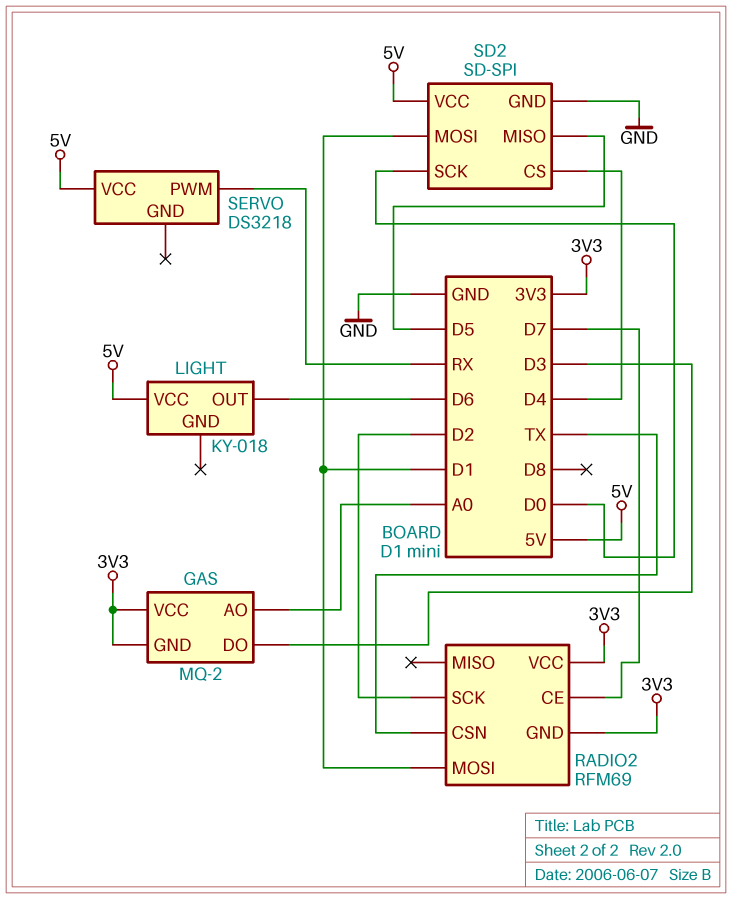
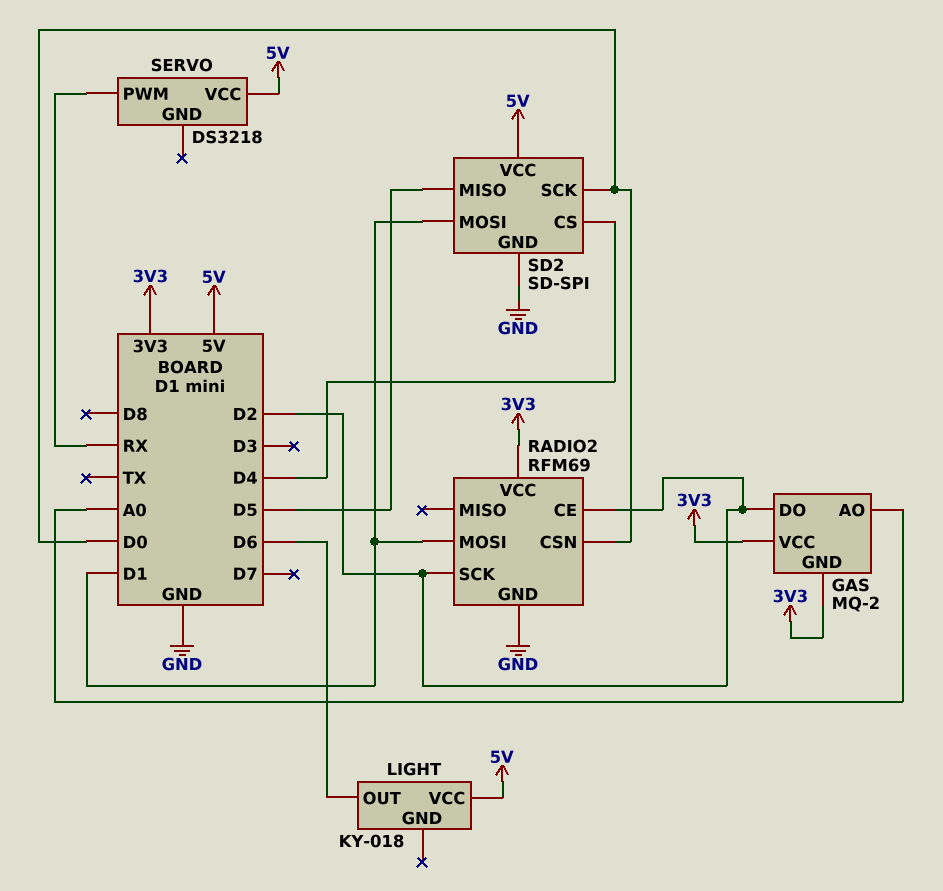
GAS pin DO: D3 -> D2
RADIO2 pin CE: D7 -> D2
RADIO2 pin CSN: TX -> D0
RADIO2 pin GND: 3V3 -> GND

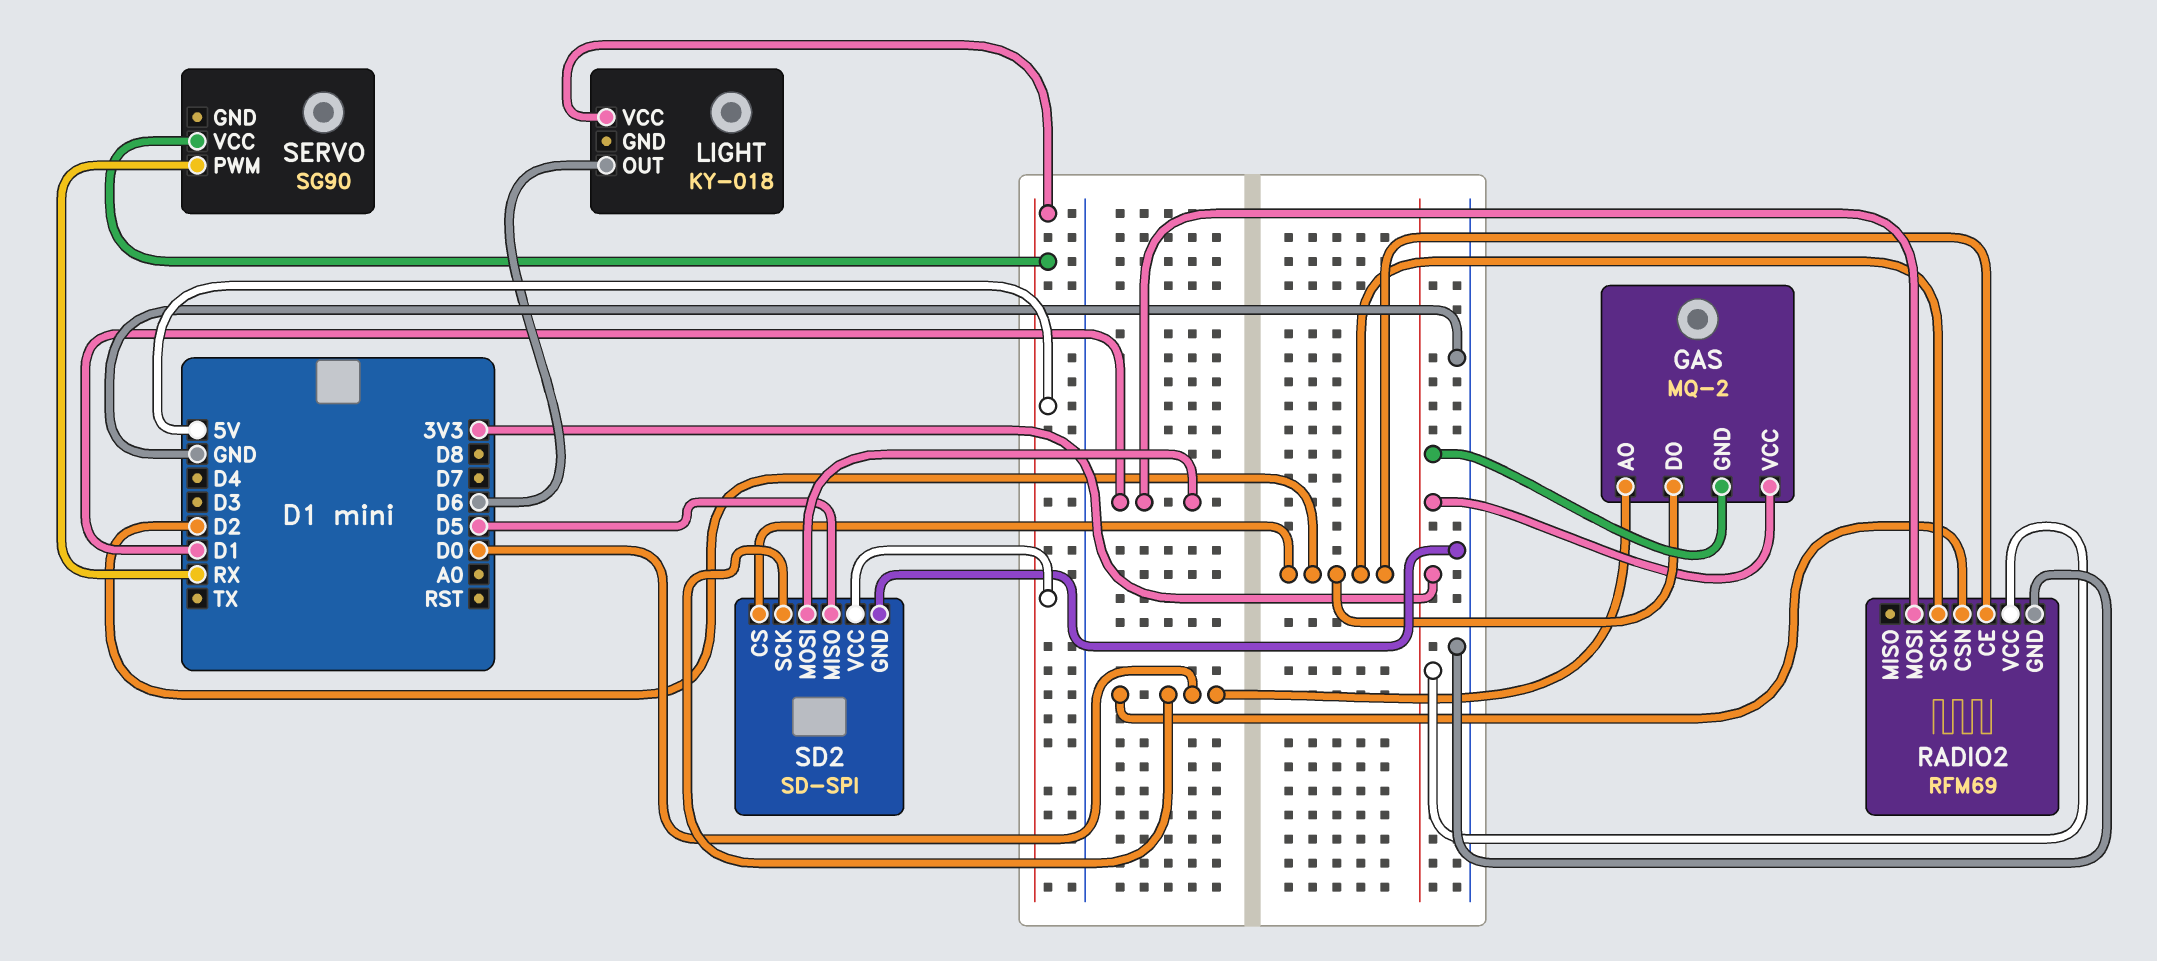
GAS pin AO: A0 -> D0
SD2 pin CS: D4 -> D2
SERVO: DS3218 -> SG90

